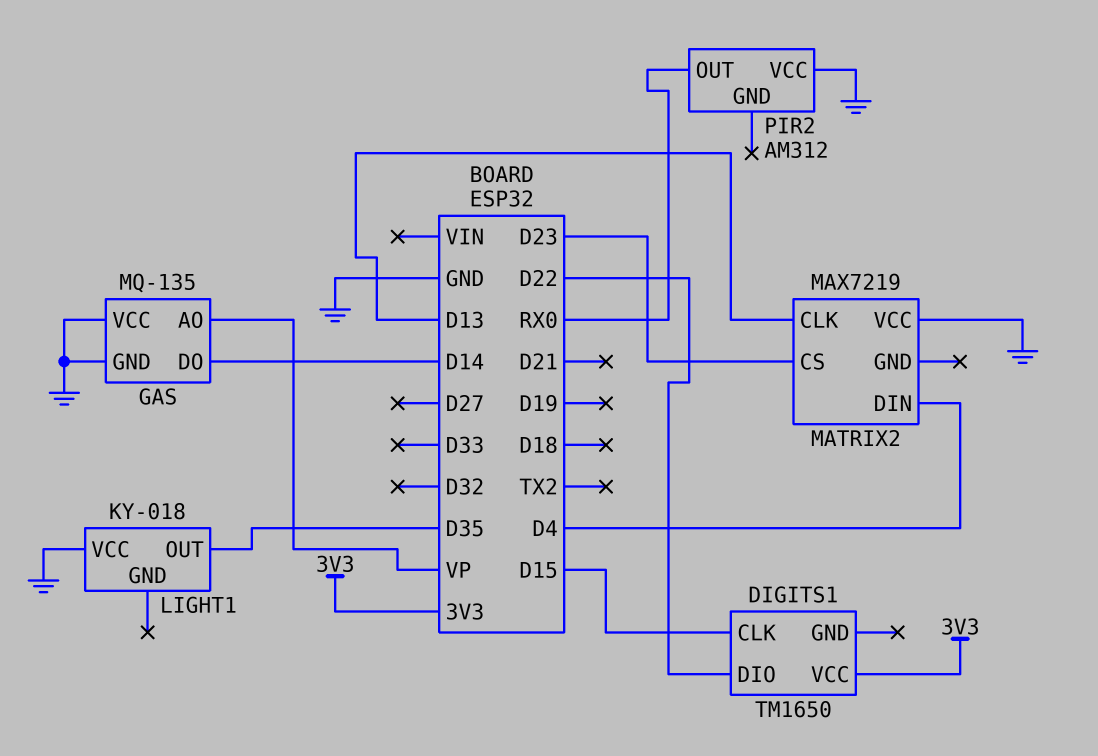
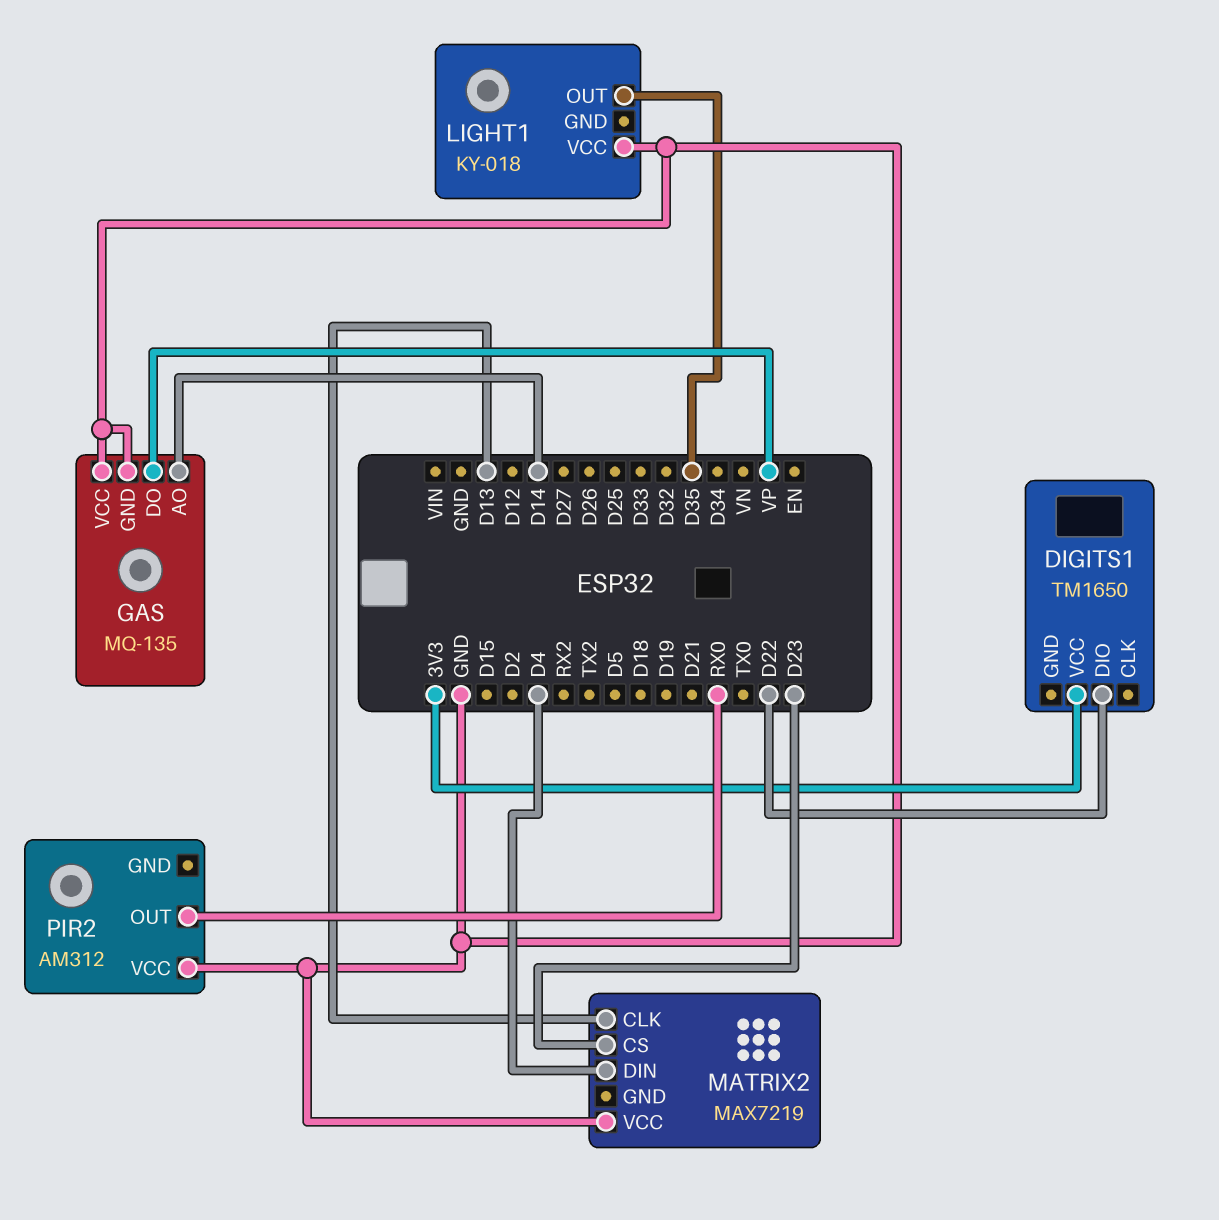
DIGITS1 pin CLK: D15 -> none
GAS pin AO: VP -> D14
GAS pin DO: D14 -> VP

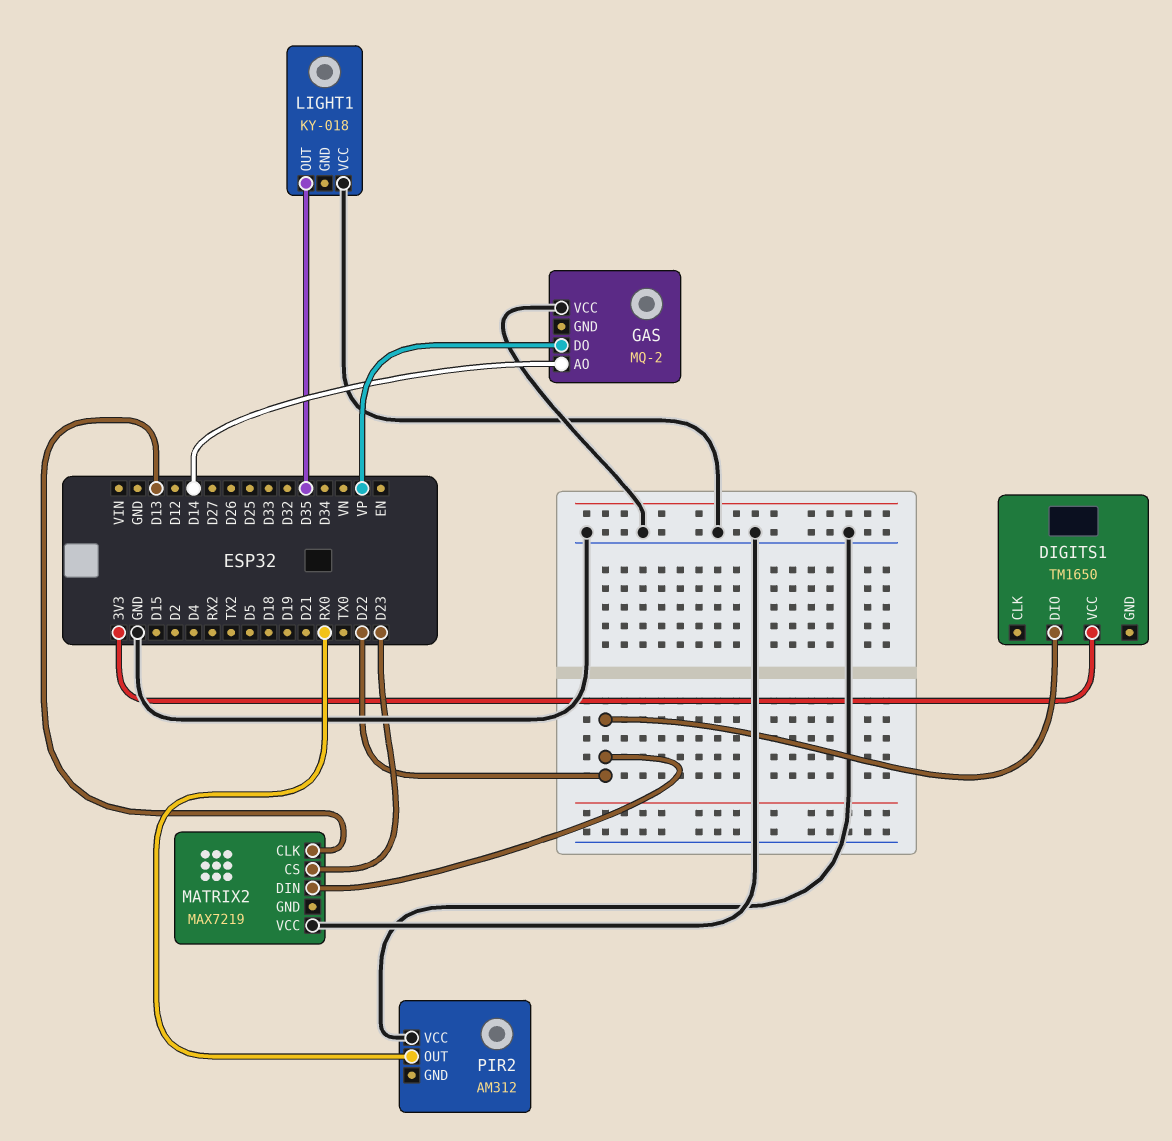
GAS: MQ-135 -> MQ-2
GAS pin GND: GND -> none
MATRIX2 pin DIN: D4 -> D22

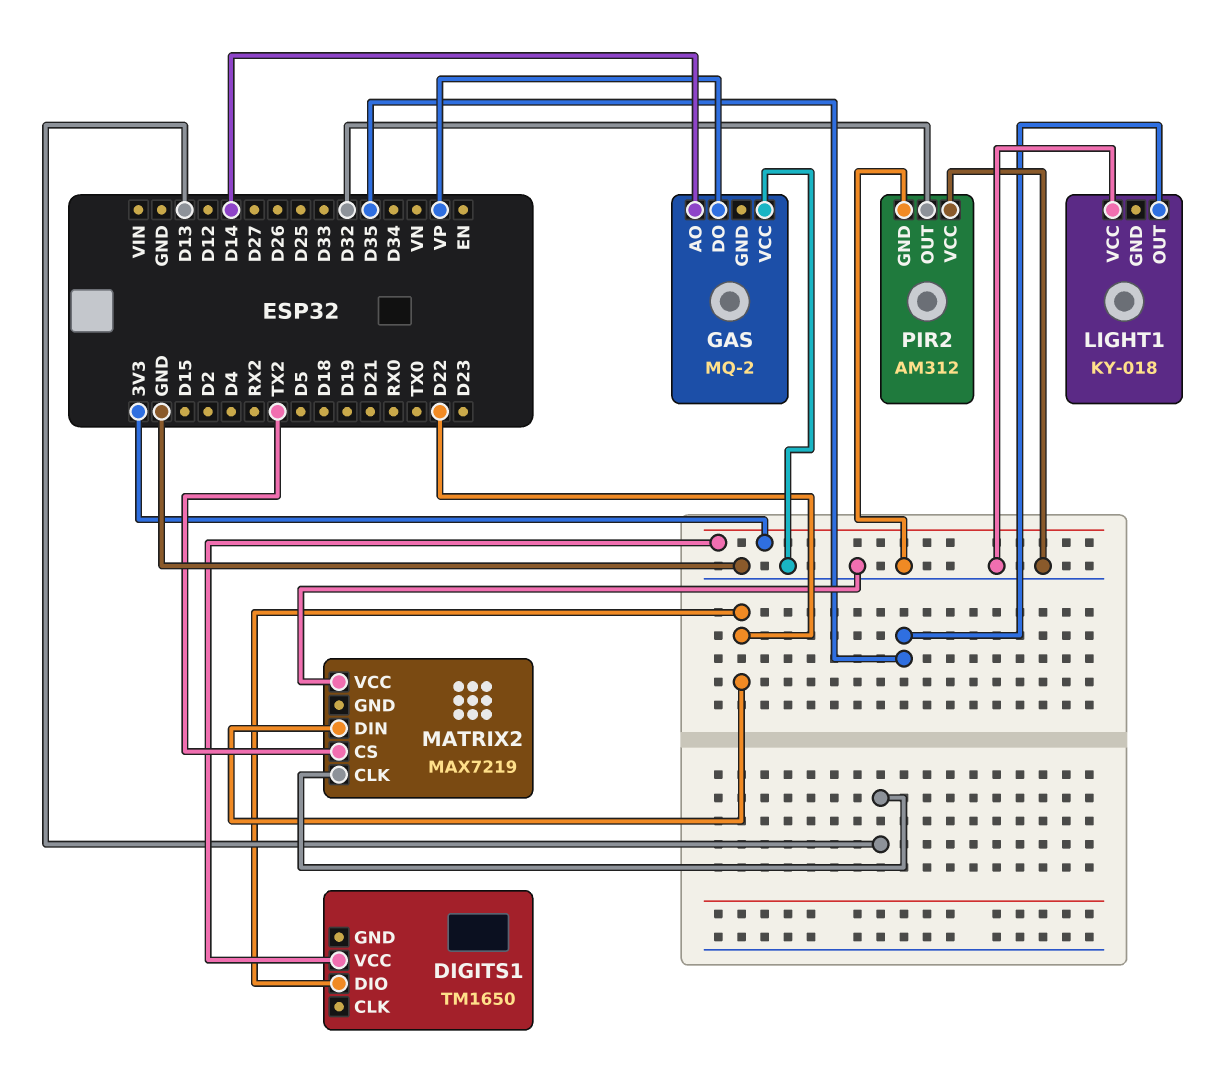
MATRIX2 pin CS: D23 -> TX2
PIR2 pin GND: none -> GND
PIR2 pin OUT: RX0 -> D32

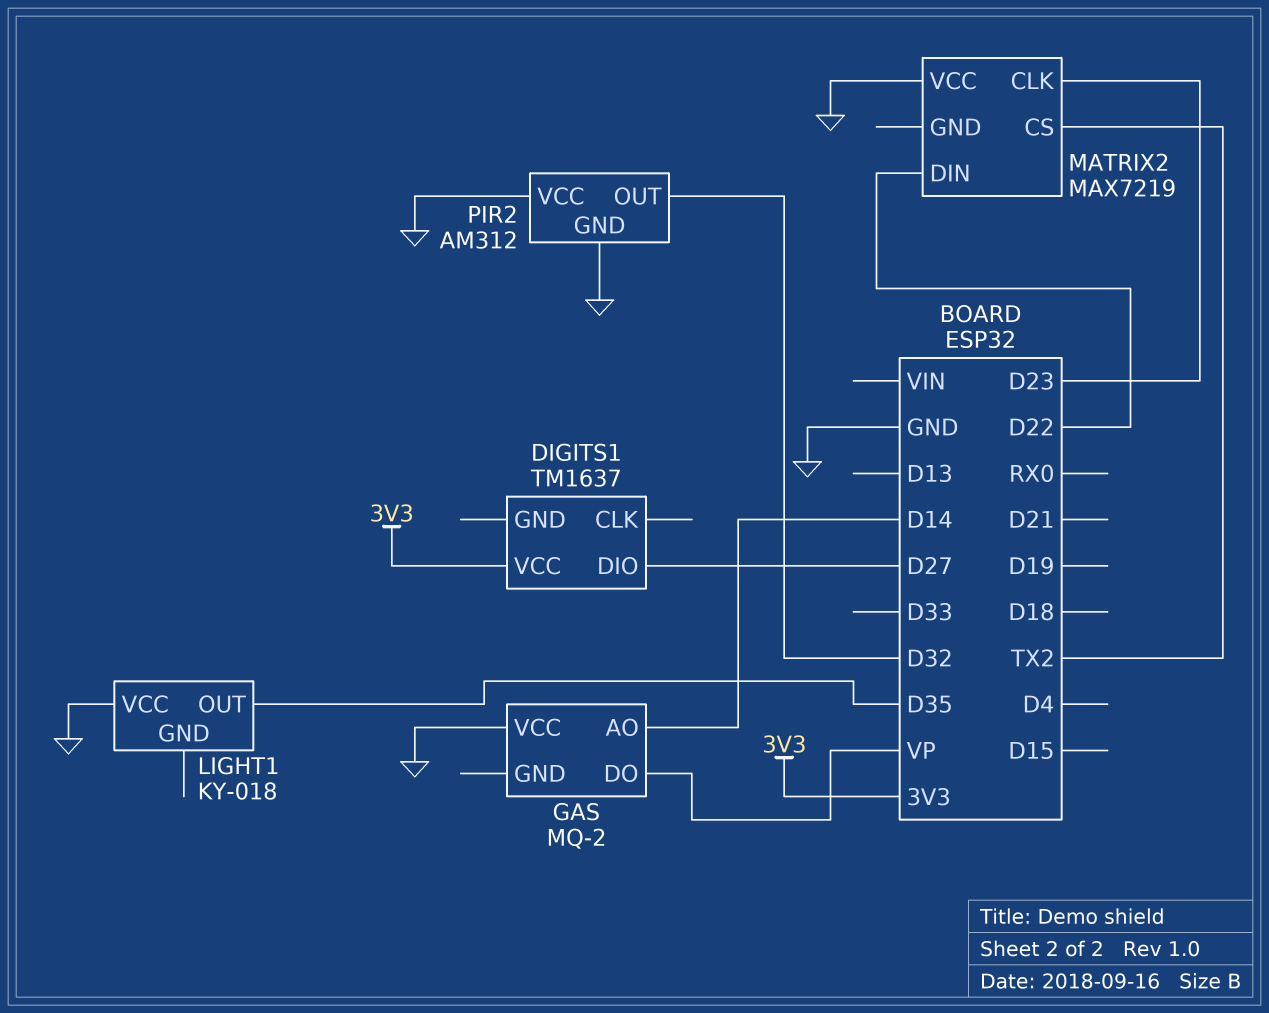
DIGITS1: TM1650 -> TM1637
DIGITS1 pin DIO: D22 -> D27
MATRIX2 pin CLK: D13 -> D23

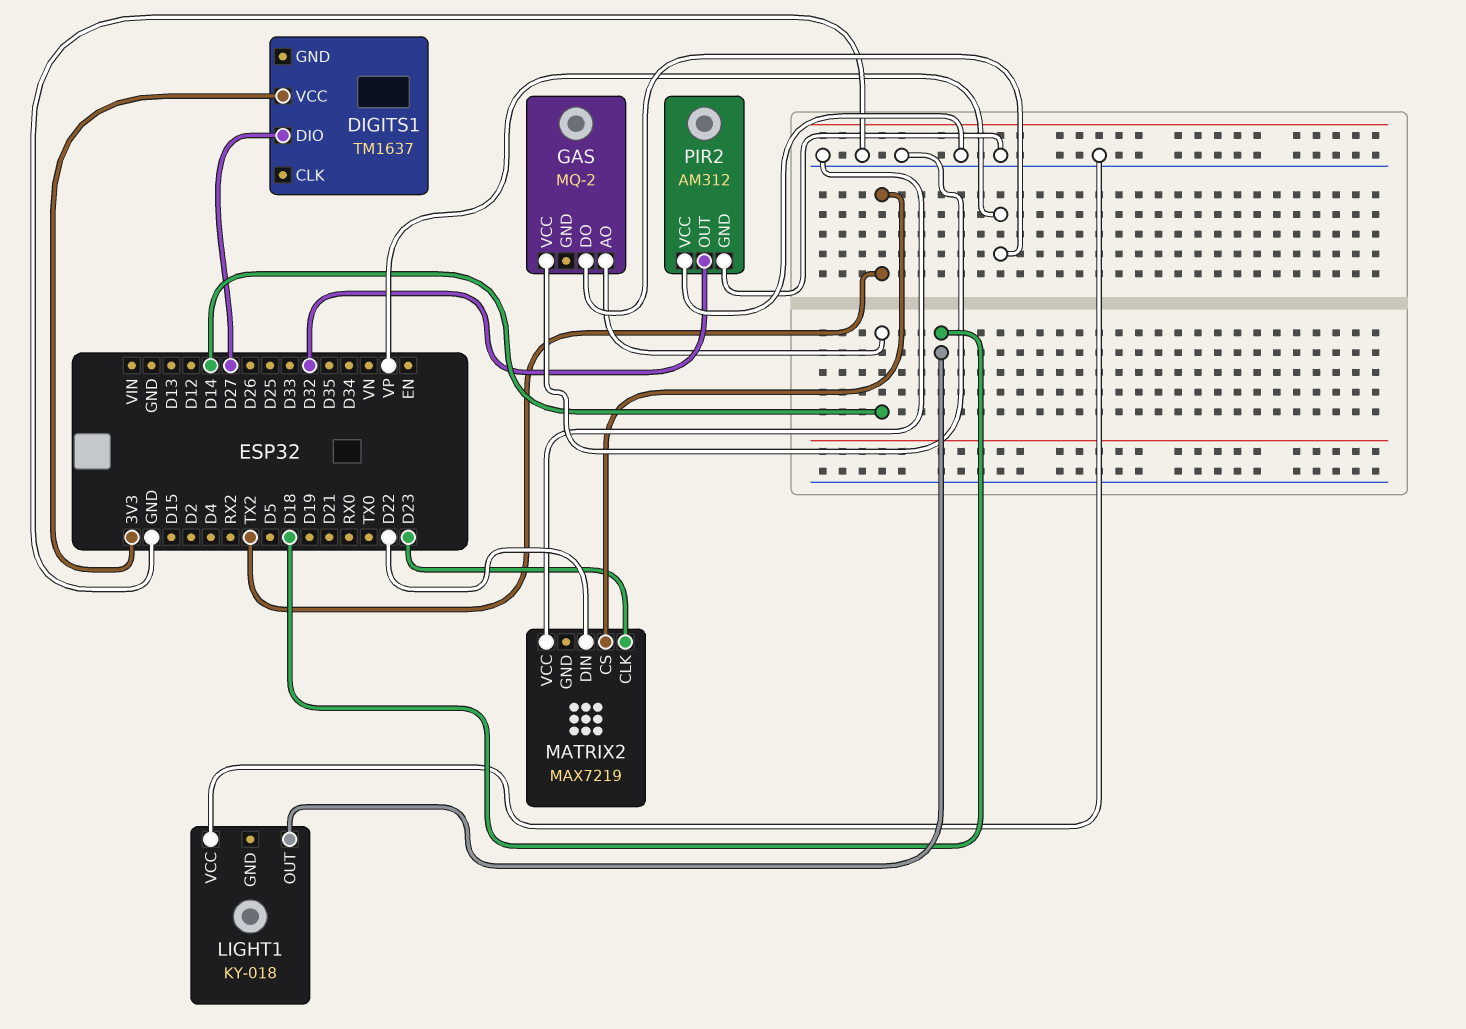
LIGHT1 pin OUT: D35 -> D18

